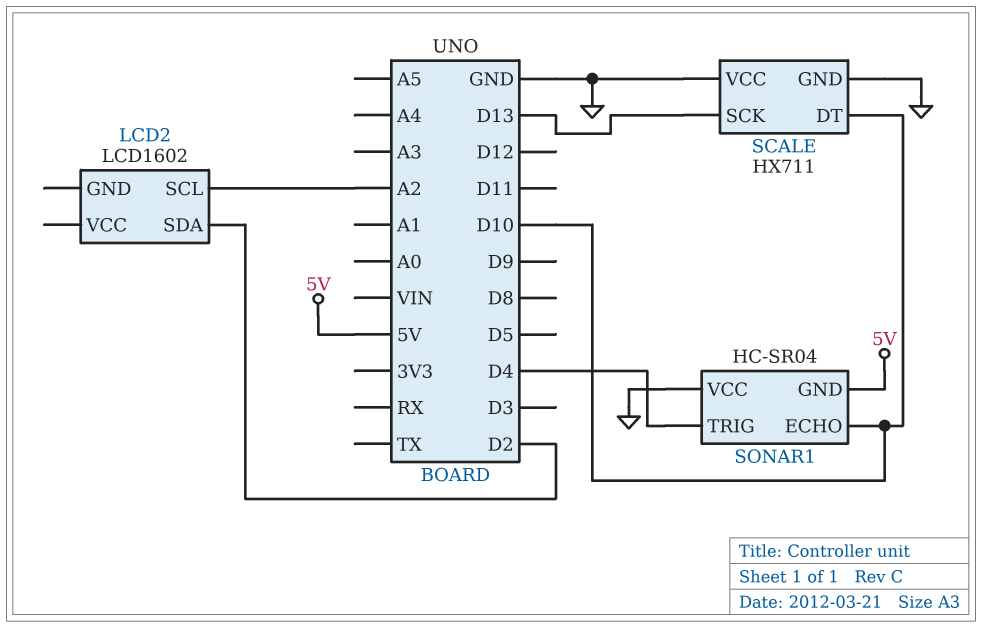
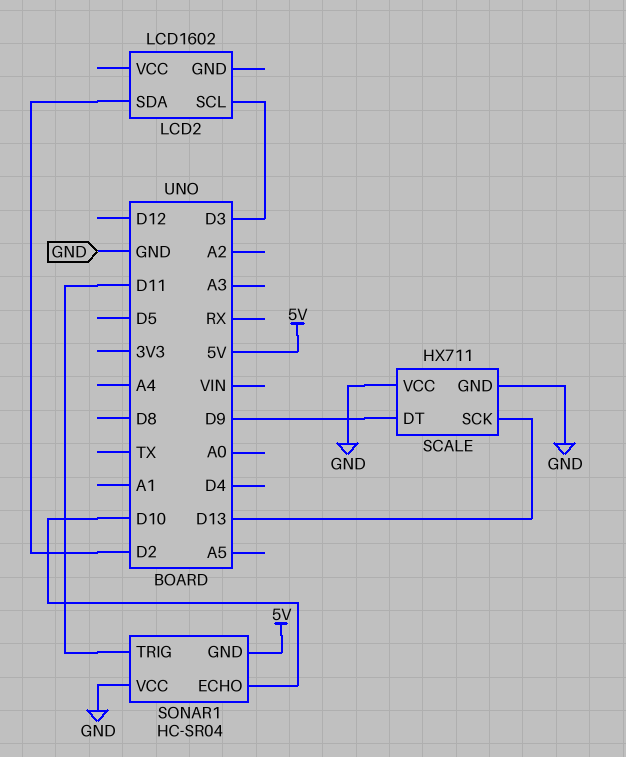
LCD2 pin SCL: A2 -> D3
SCALE pin DT: D10 -> D9
SONAR1 pin TRIG: D4 -> D11

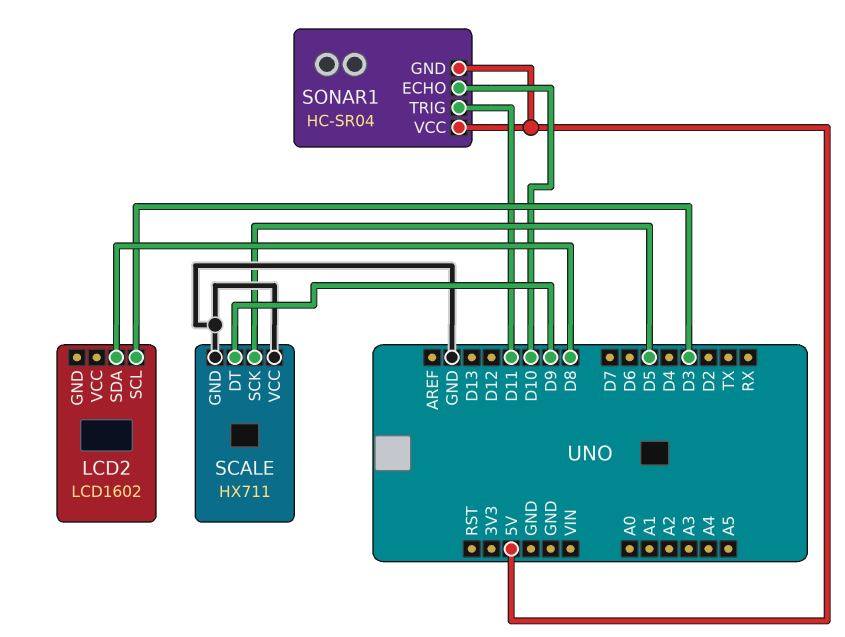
LCD2 pin SDA: D2 -> D8
SCALE pin SCK: D13 -> D5
SONAR1 pin VCC: GND -> 5V

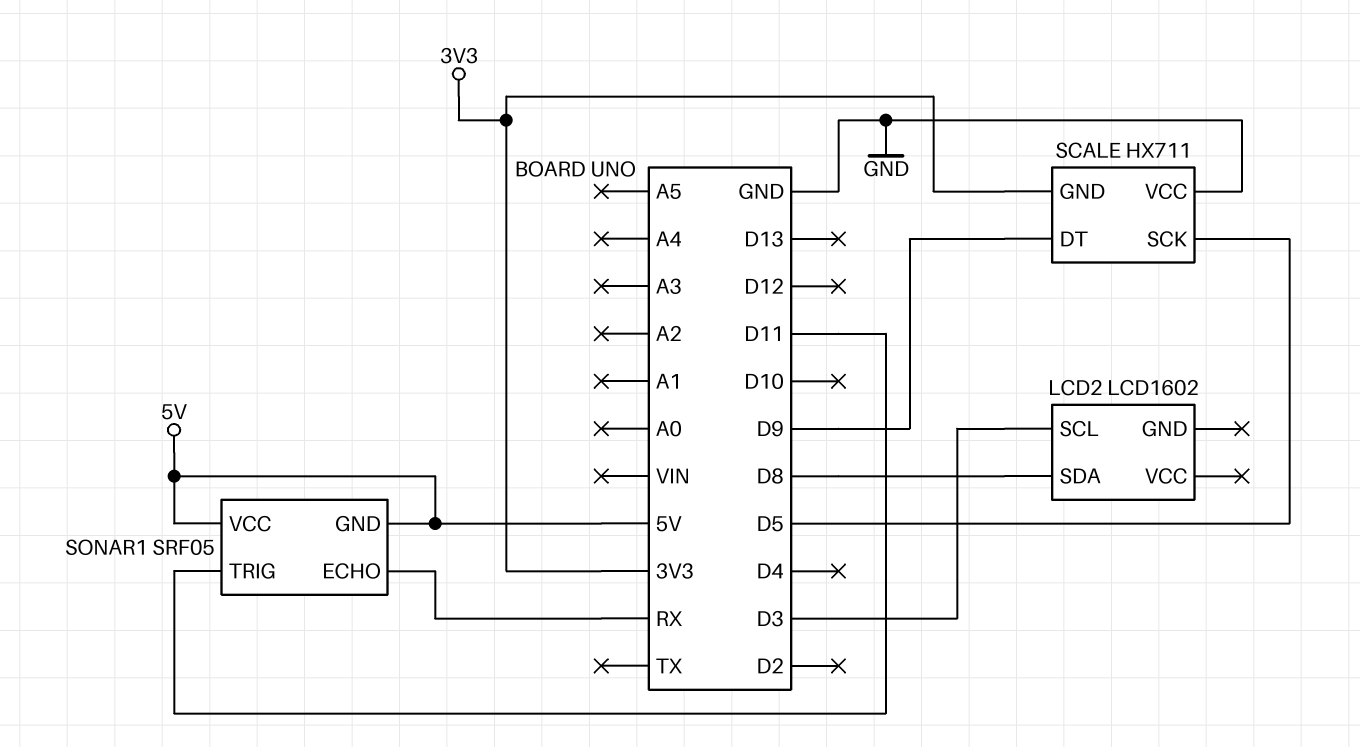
SCALE pin GND: GND -> 3V3
SONAR1: HC-SR04 -> SRF05
SONAR1 pin ECHO: D10 -> RX

